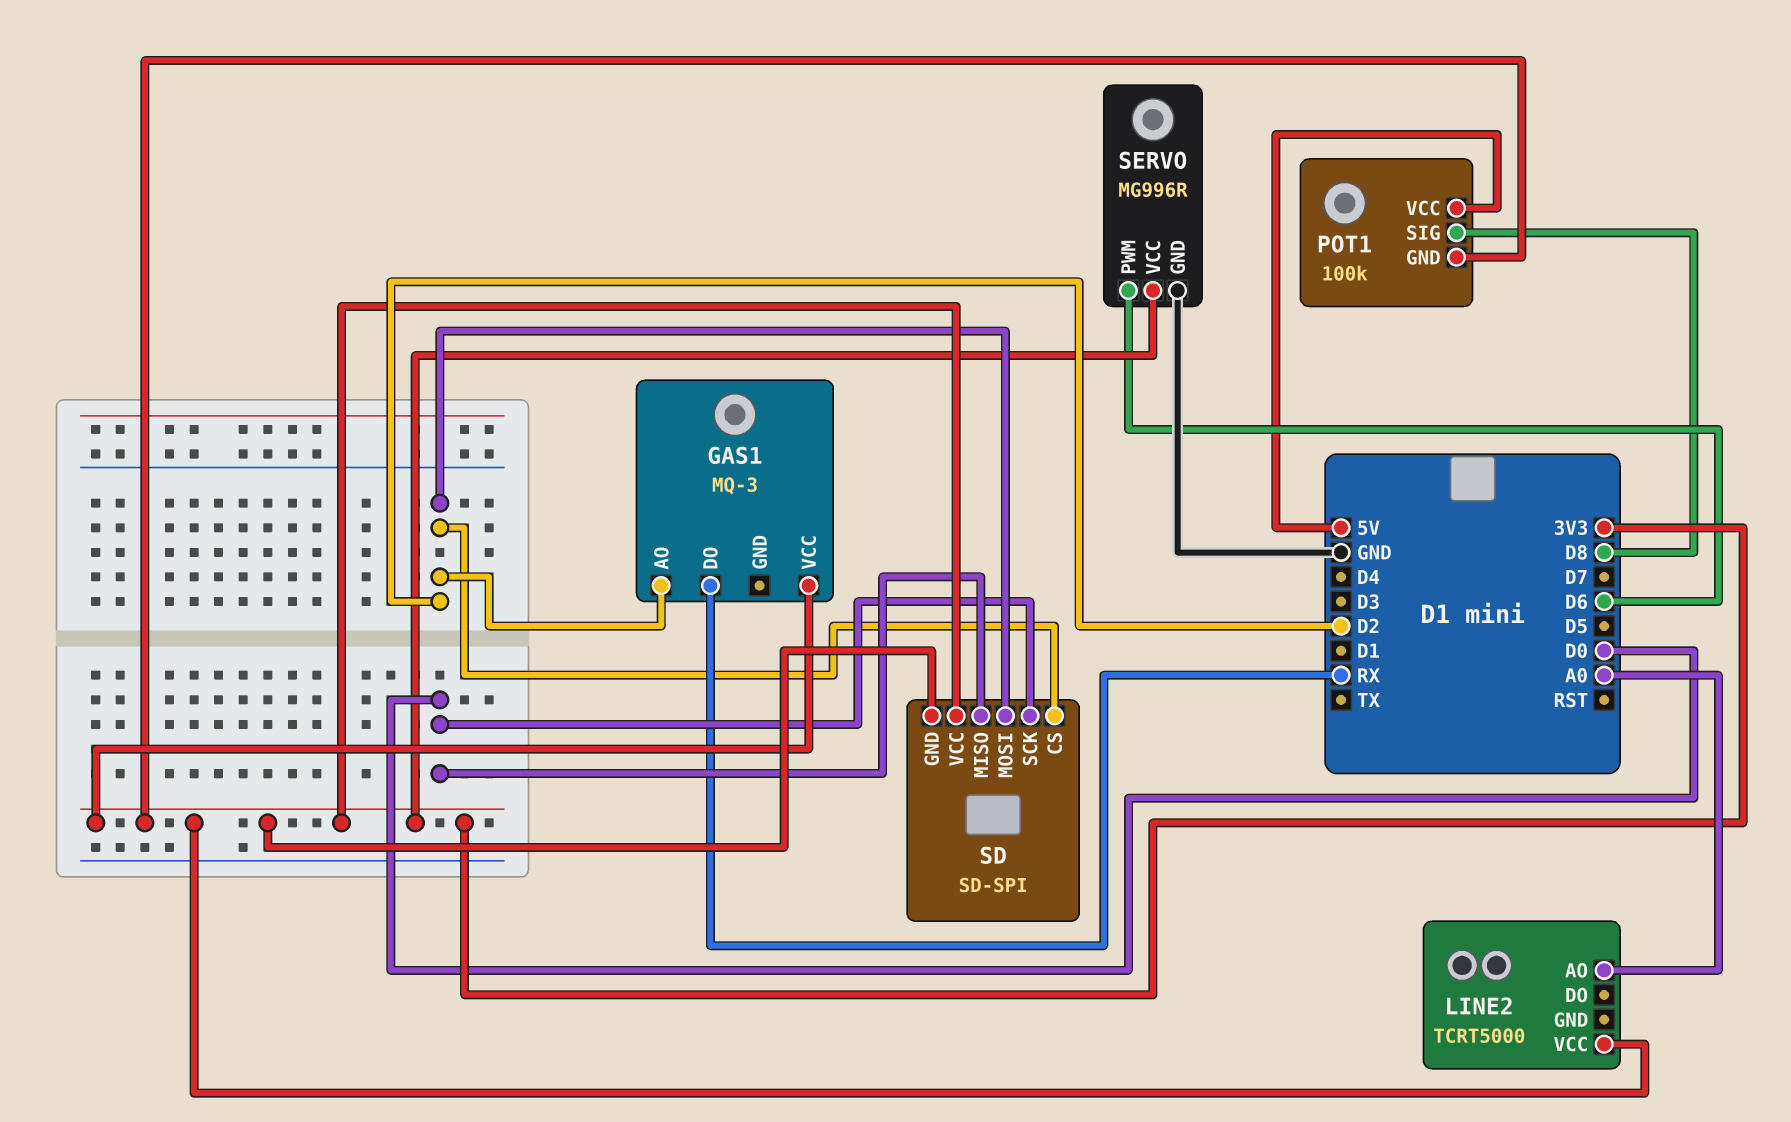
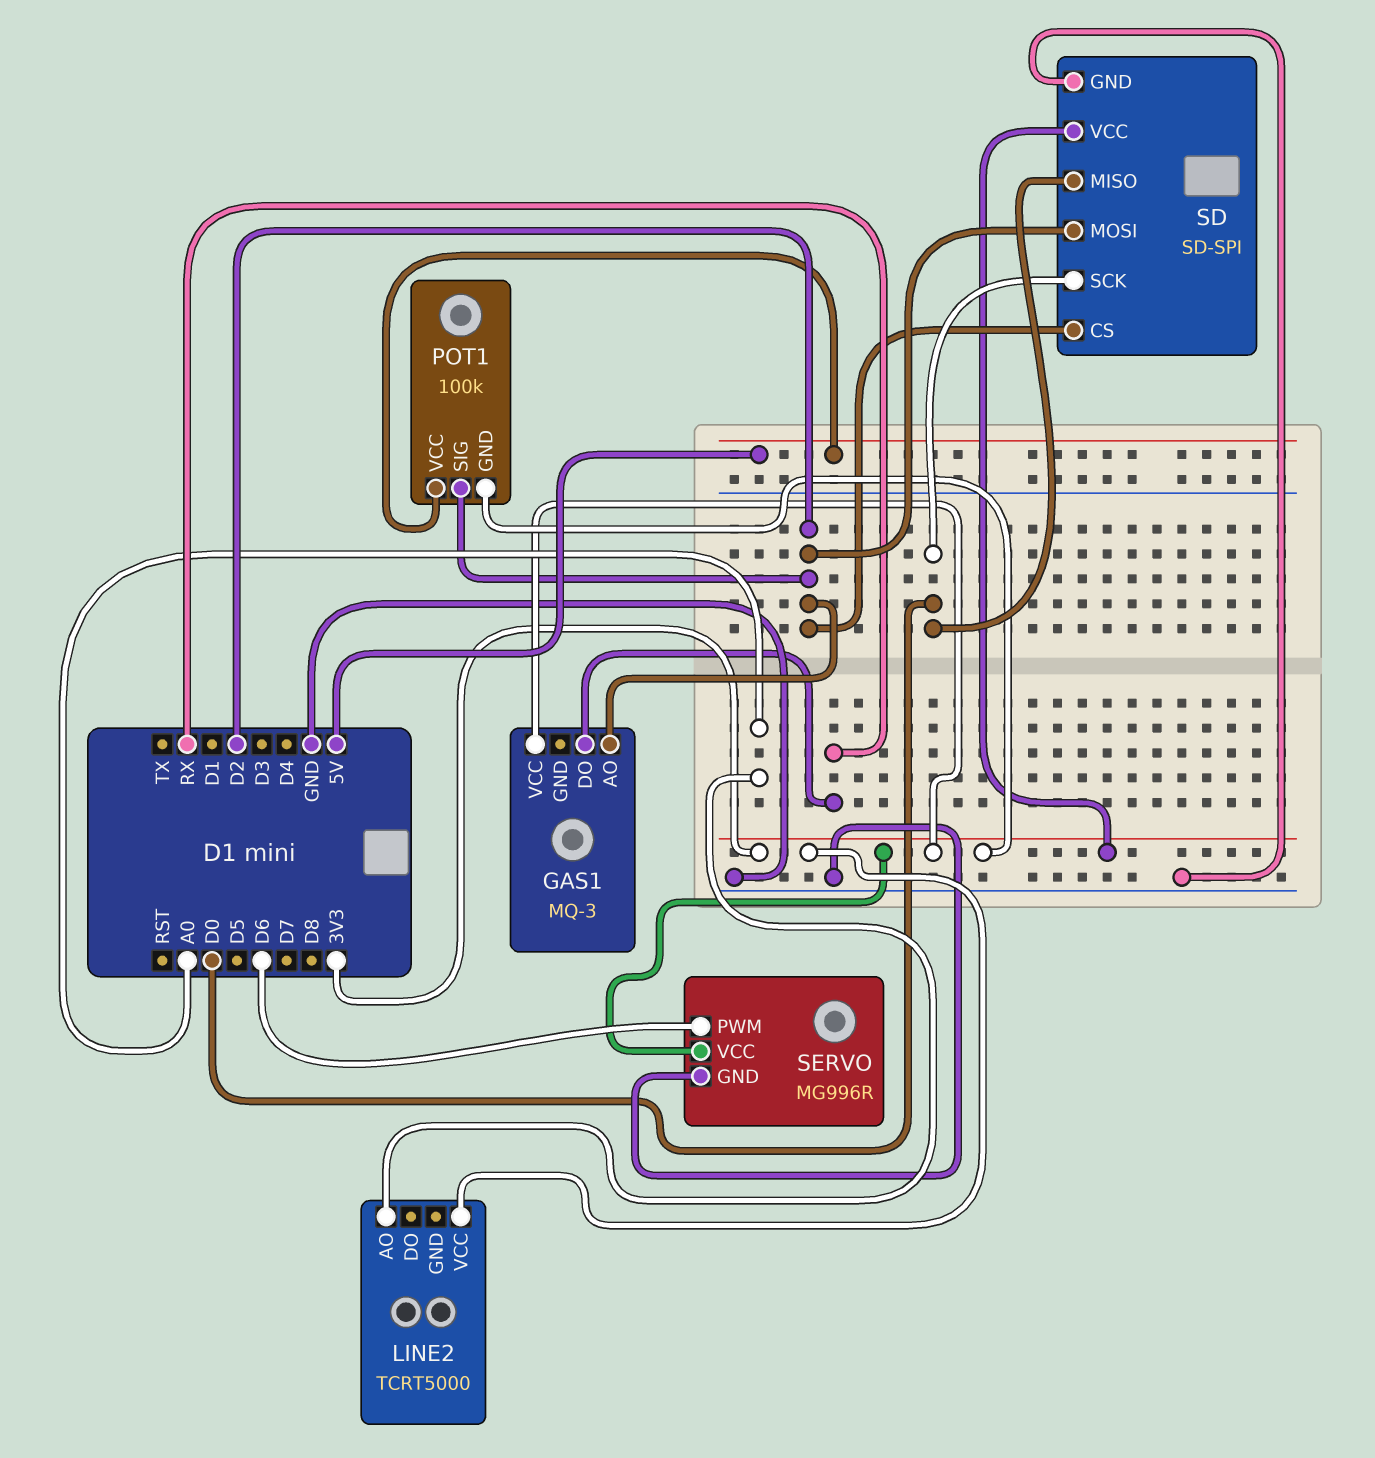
POT1 pin SIG: D8 -> D2
SD pin GND: 3V3 -> GND

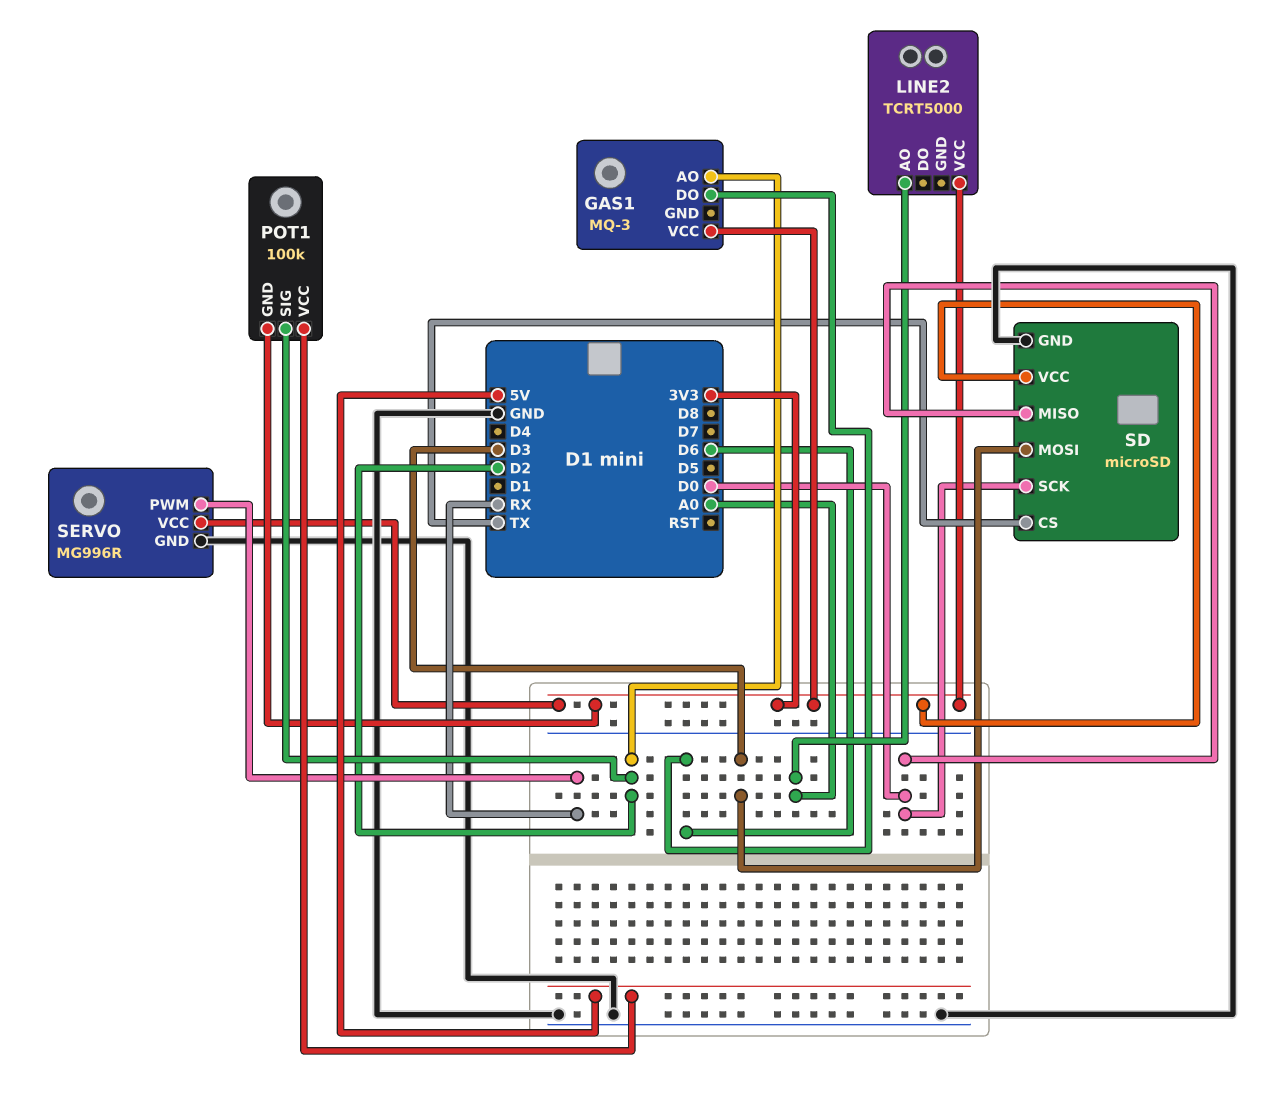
GAS1 pin DO: RX -> D6
SD: SD-SPI -> microSD
SD pin CS: D2 -> TX
SD pin MOSI: D2 -> D3
SERVO pin PWM: D6 -> RX

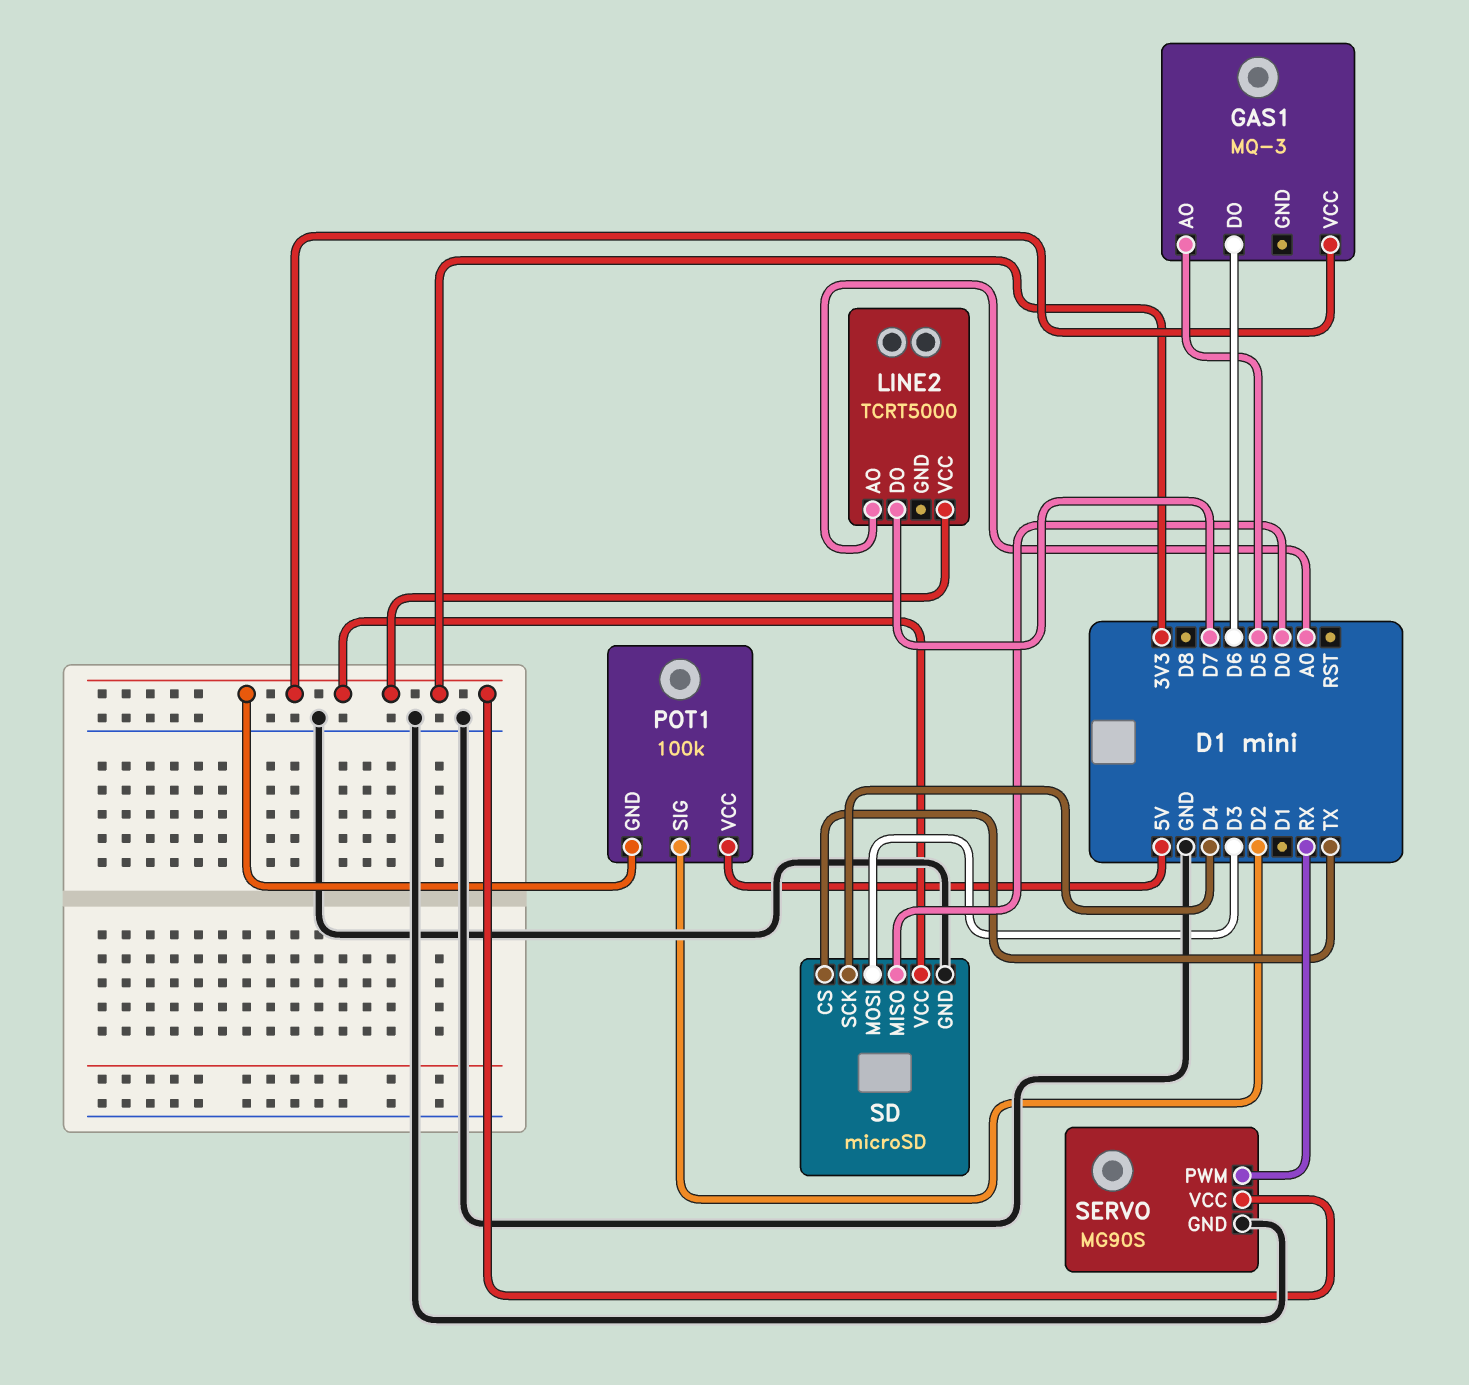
GAS1 pin AO: D2 -> D5
LINE2 pin DO: none -> D7
SD pin SCK: D0 -> D4
SERVO: MG996R -> MG90S

